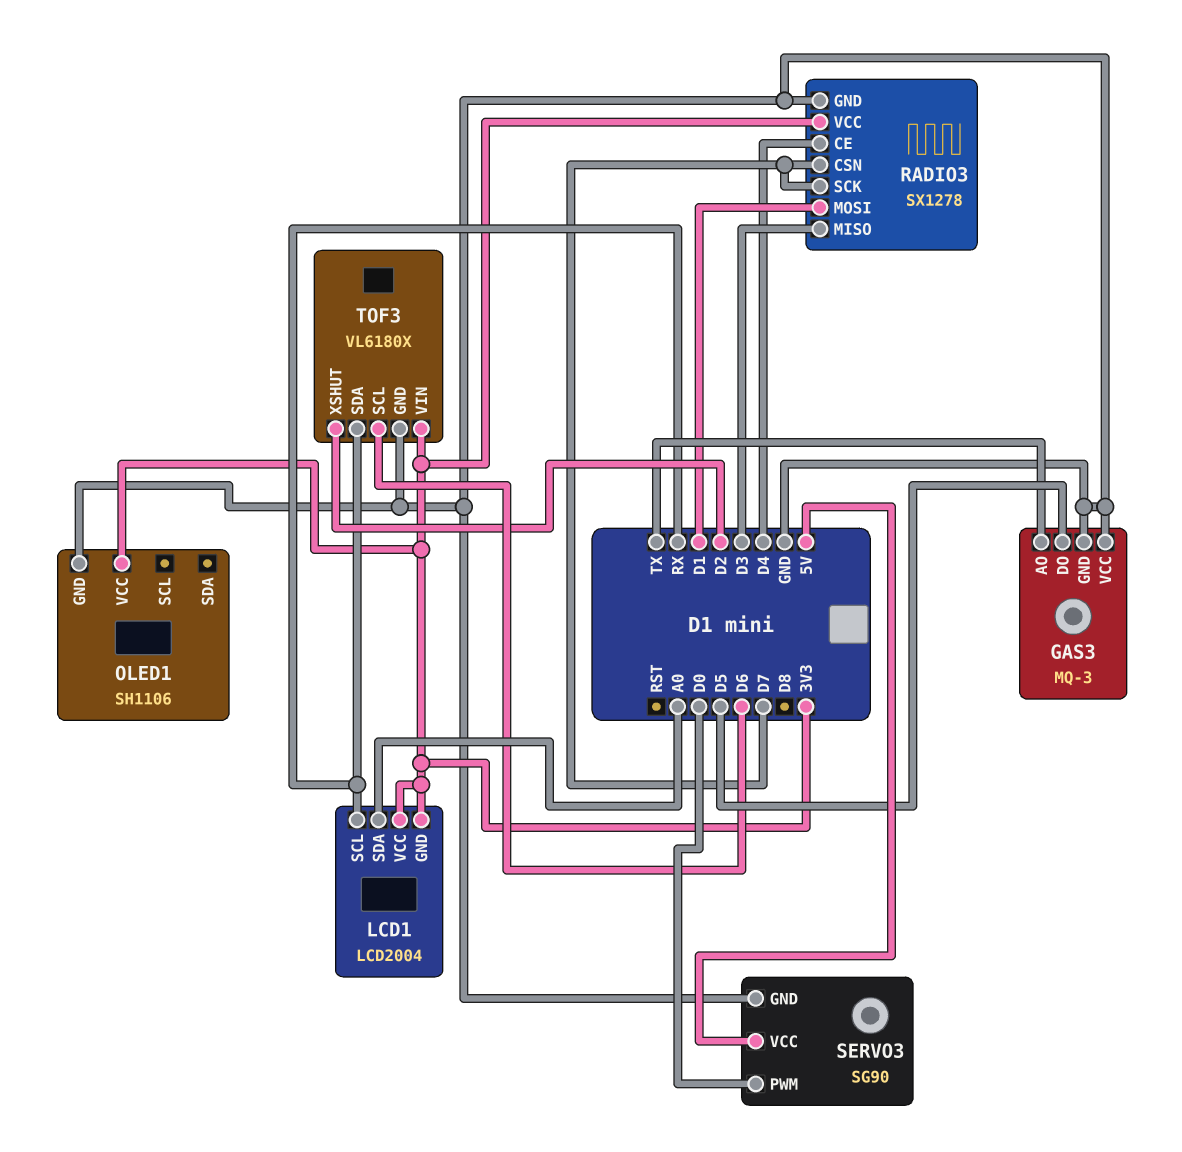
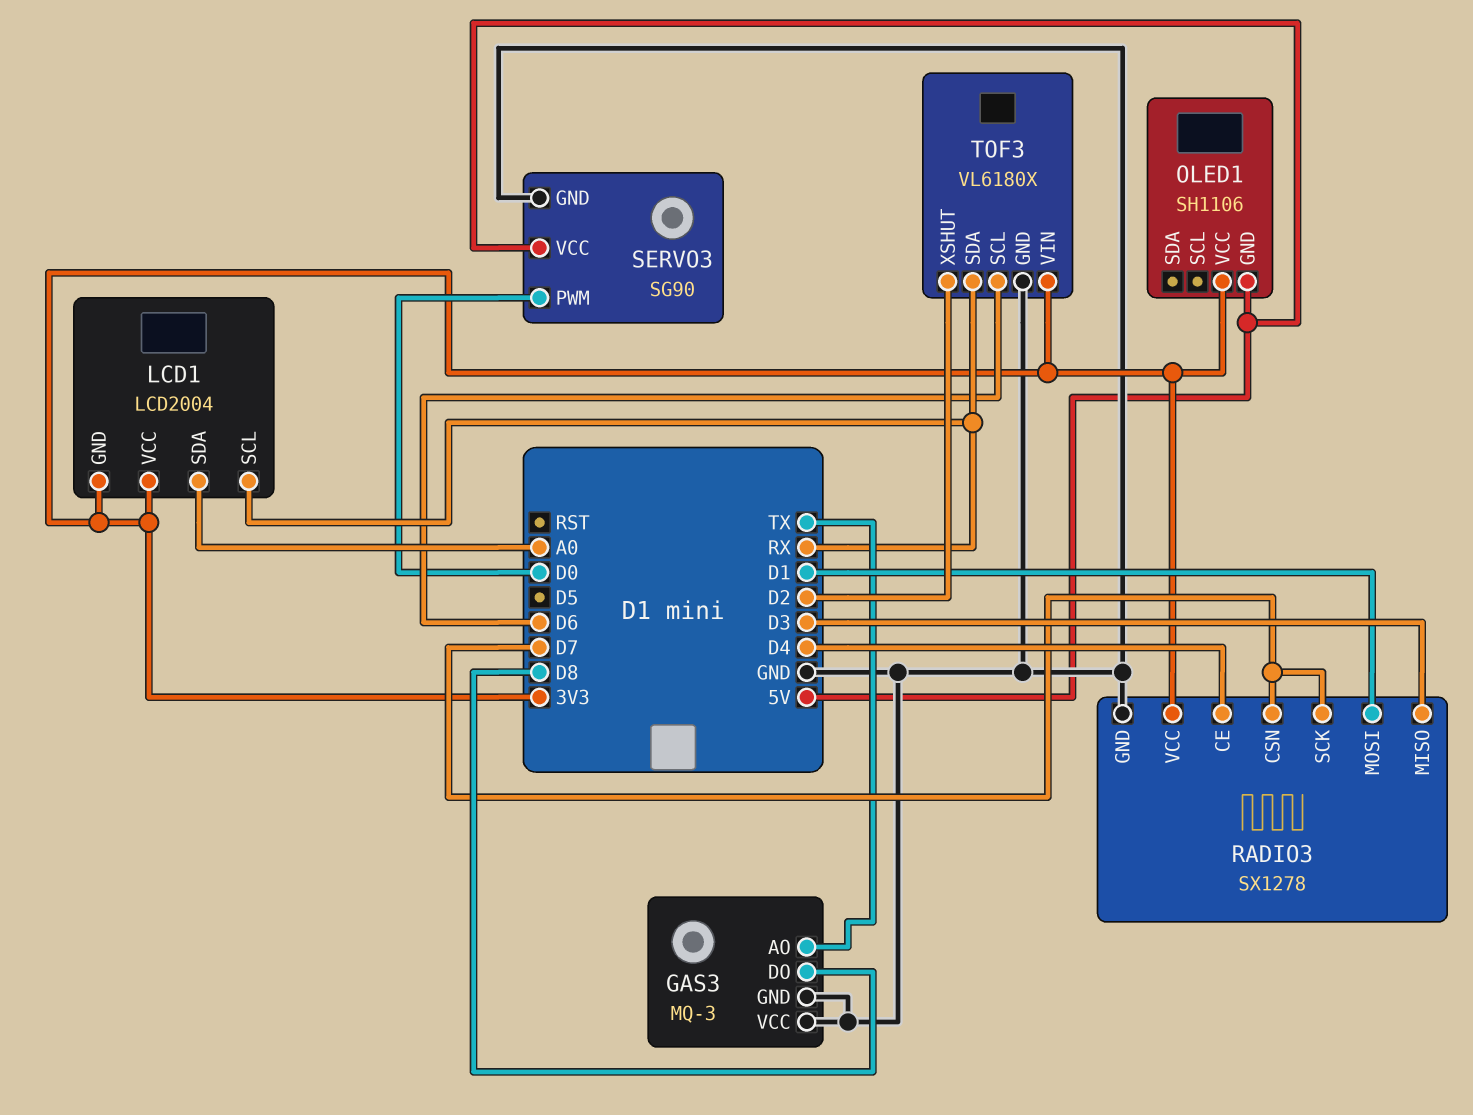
GAS3 pin DO: D5 -> D8
OLED1 pin GND: GND -> 5V

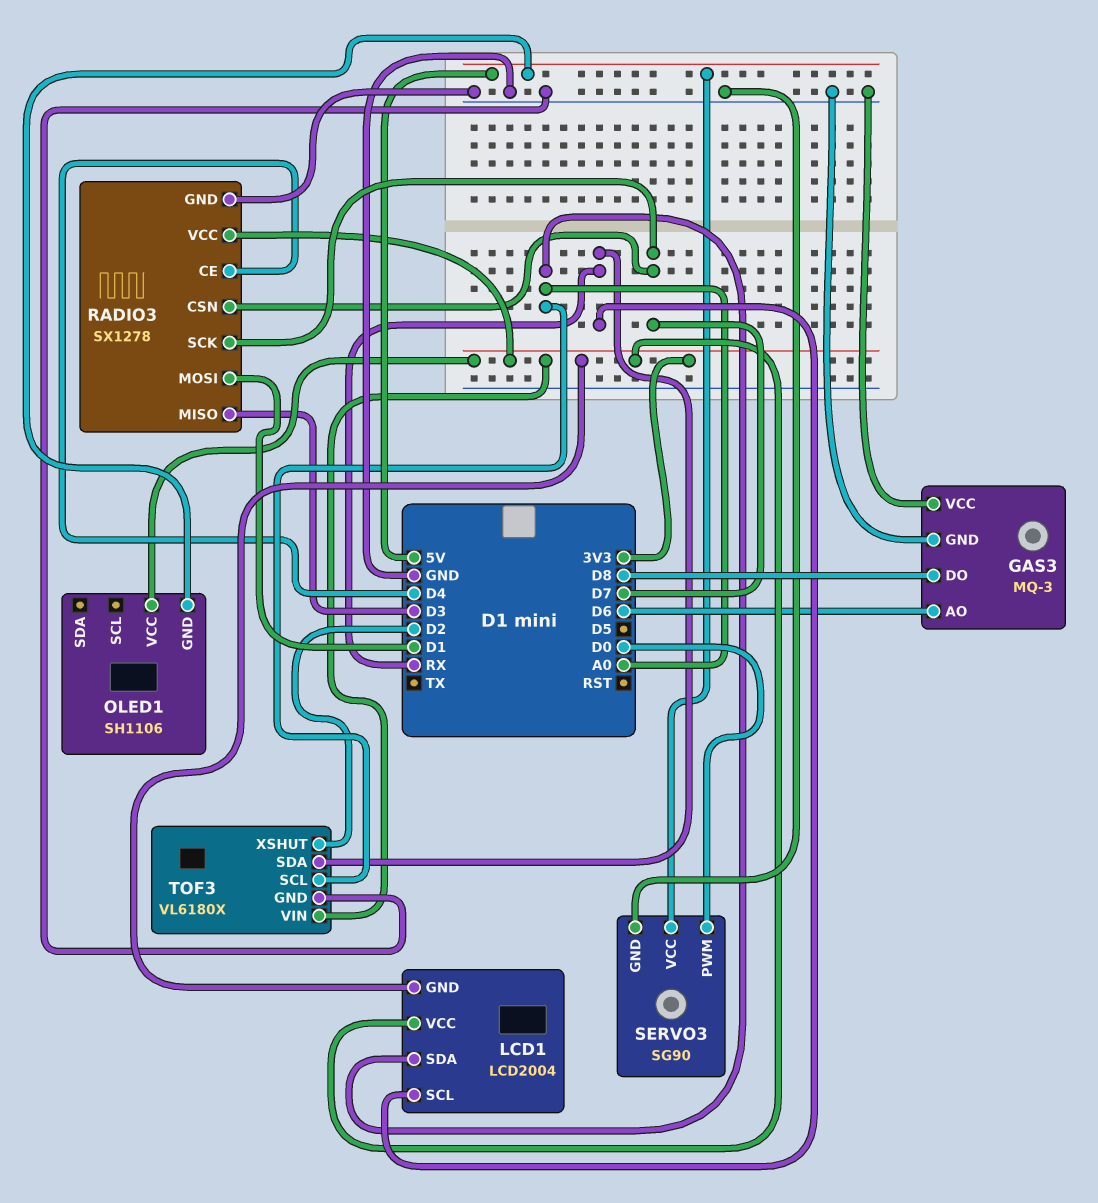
GAS3 pin AO: TX -> D6
TOF3 pin SCL: D6 -> A0

